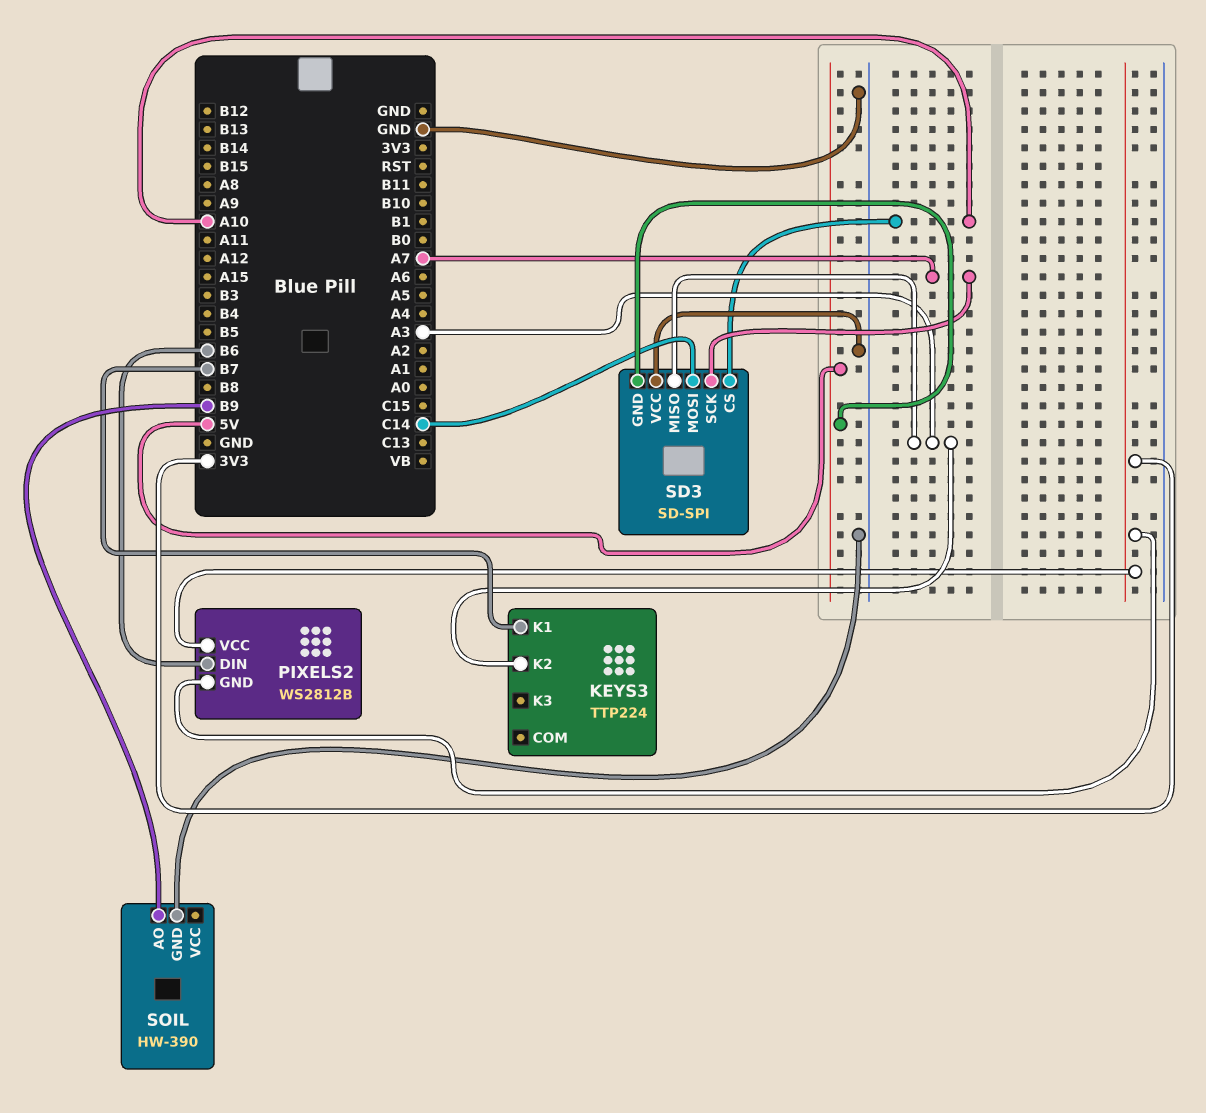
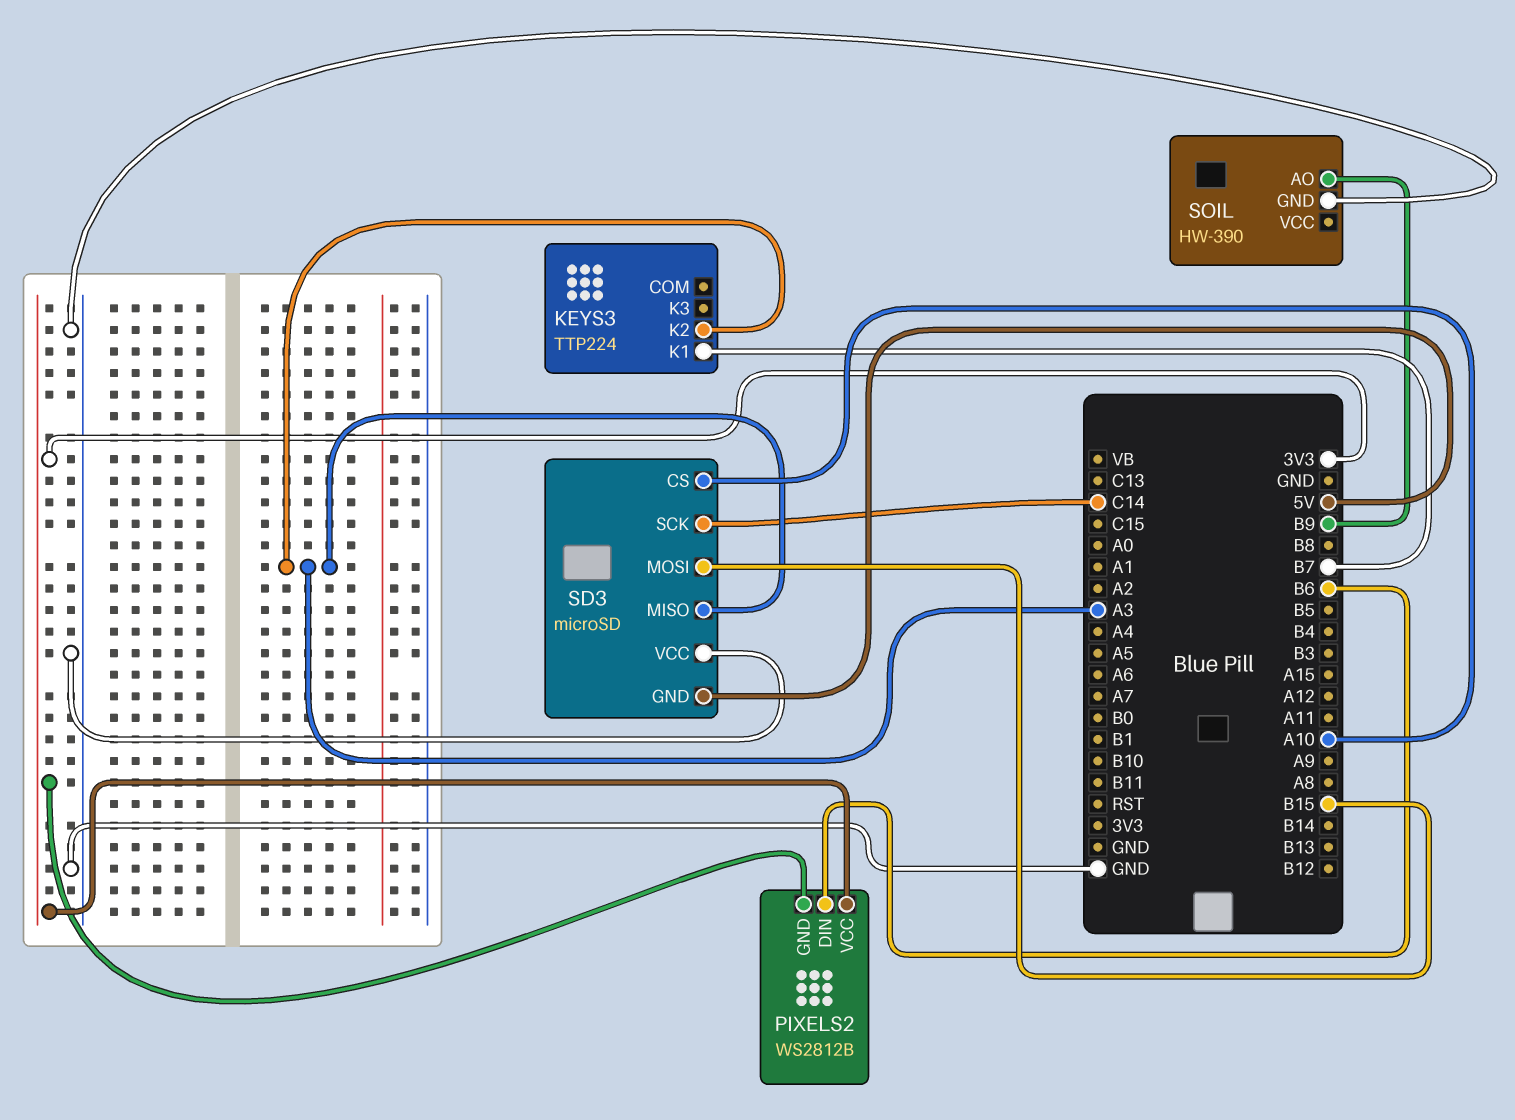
SD3: SD-SPI -> microSD
SD3 pin MOSI: C14 -> B15
SD3 pin SCK: A7 -> C14

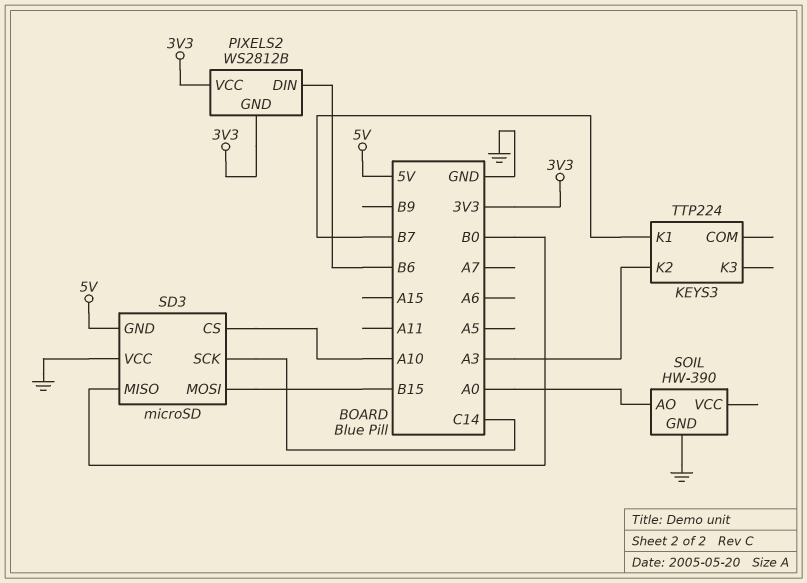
SD3 pin MISO: A3 -> B0
SOIL pin AO: B9 -> A0

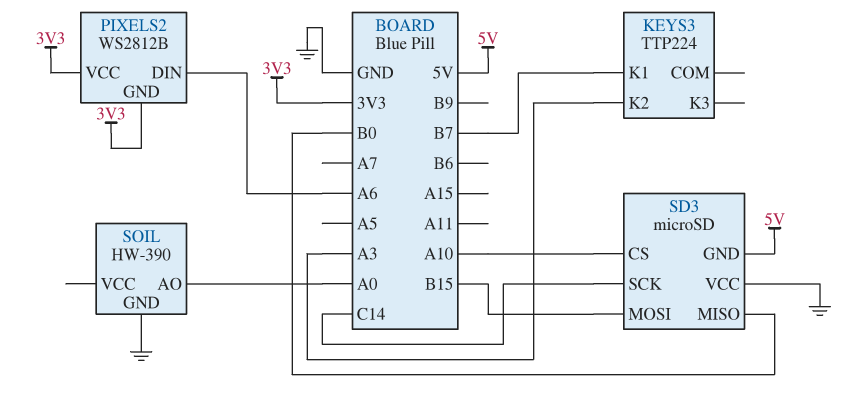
PIXELS2 pin DIN: B6 -> A6

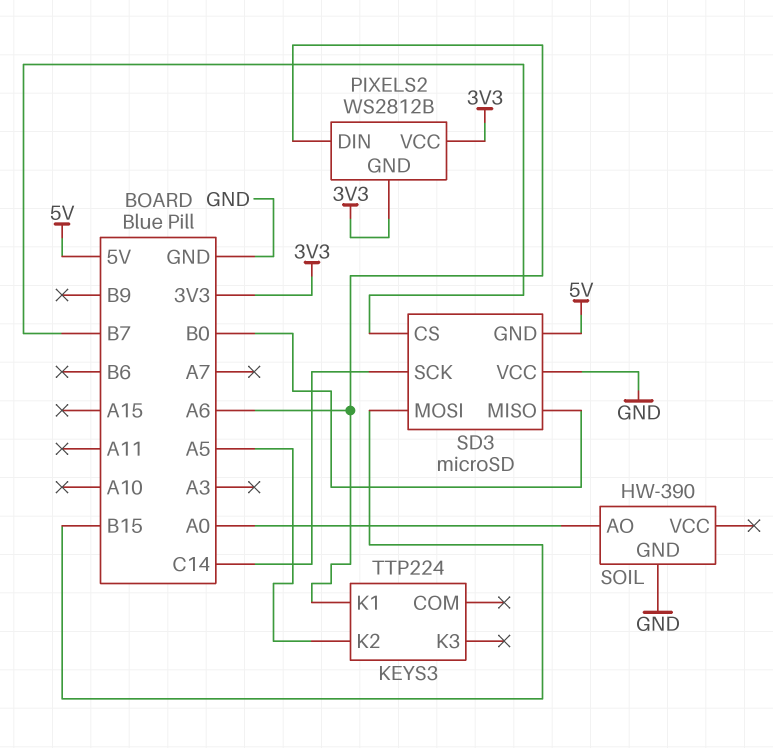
KEYS3 pin K1: B7 -> A6
KEYS3 pin K2: A3 -> A5
SD3 pin CS: A10 -> B7

